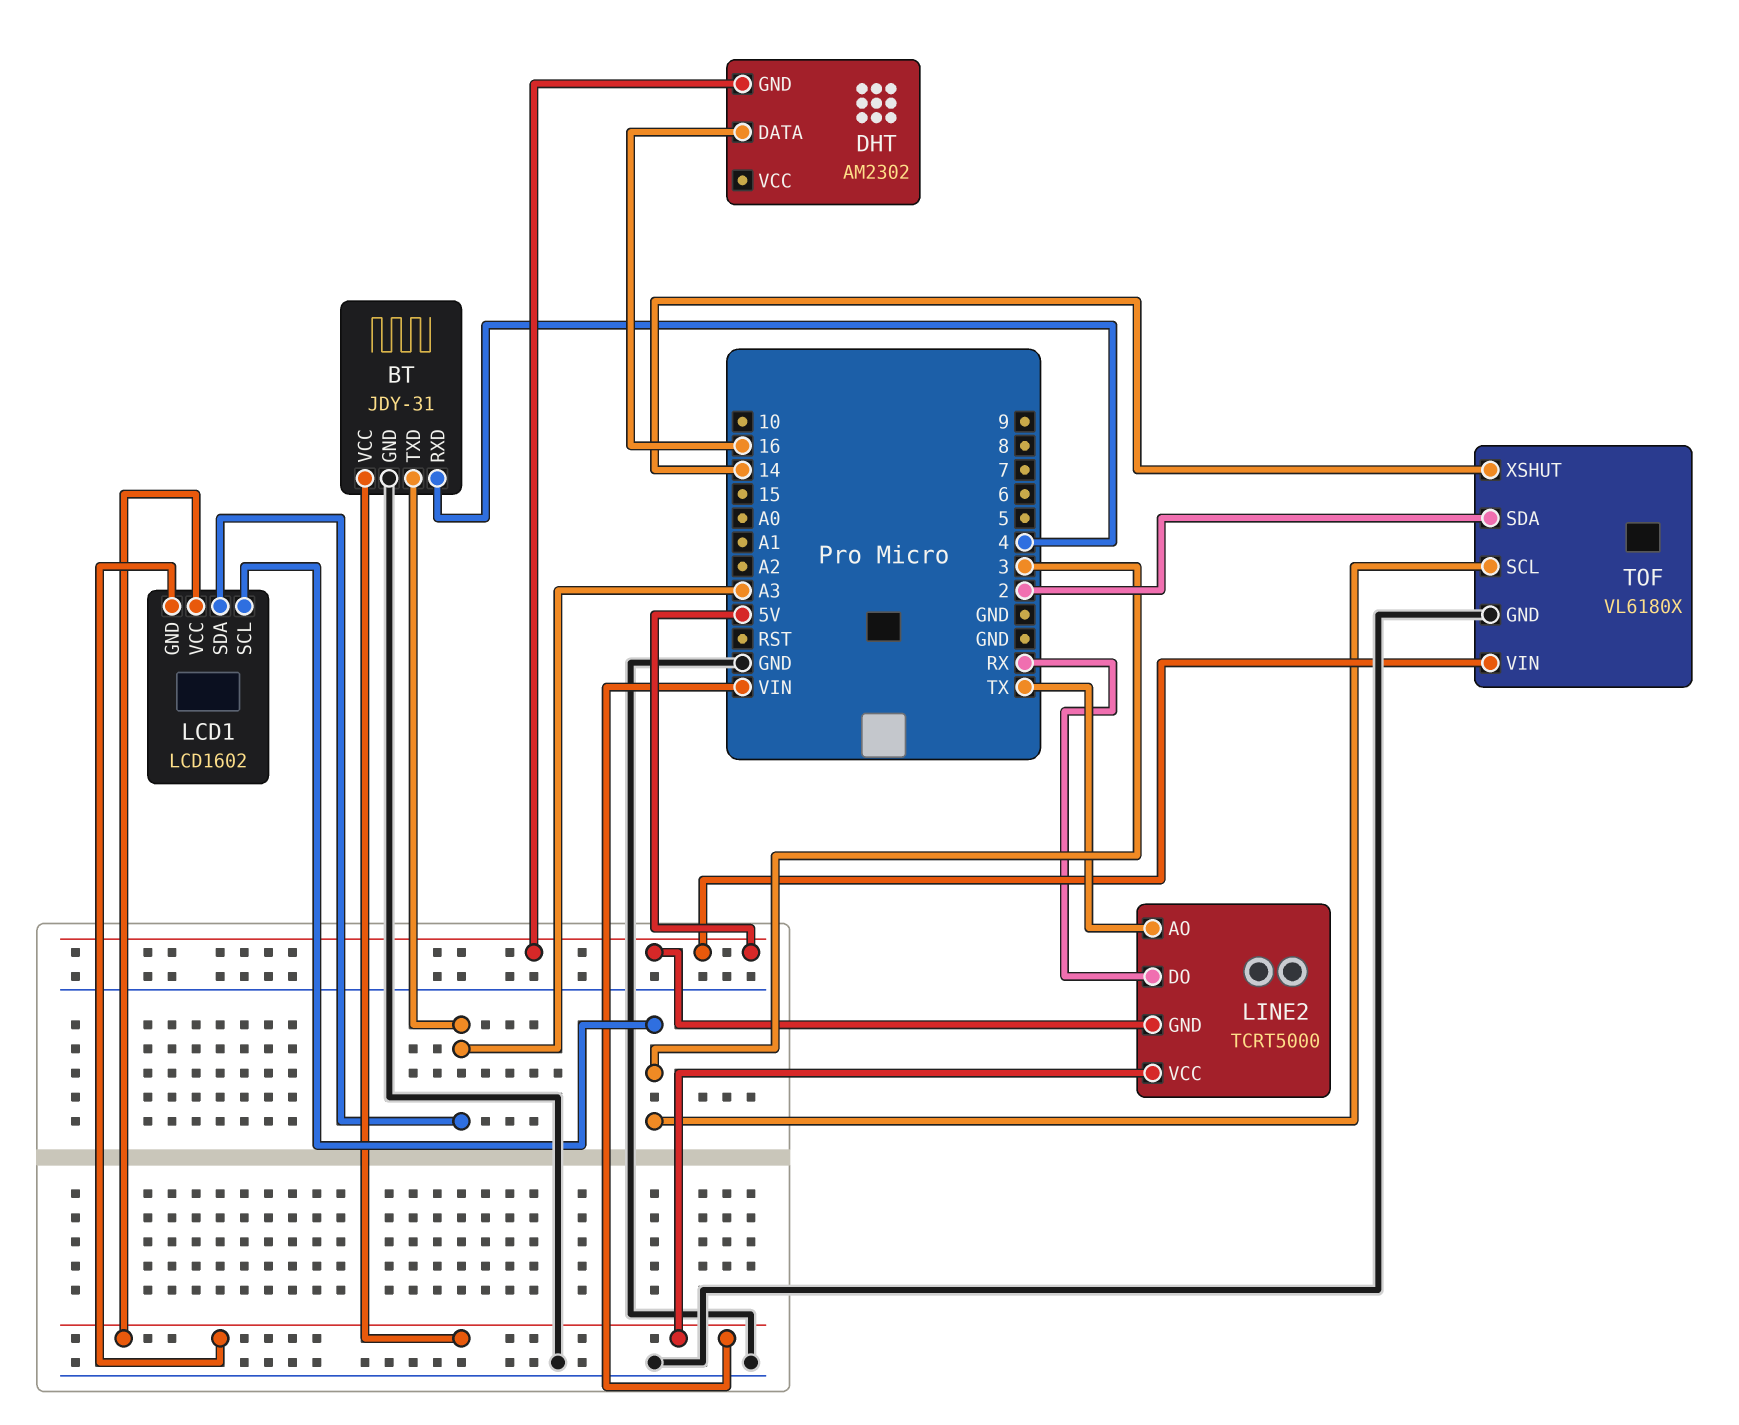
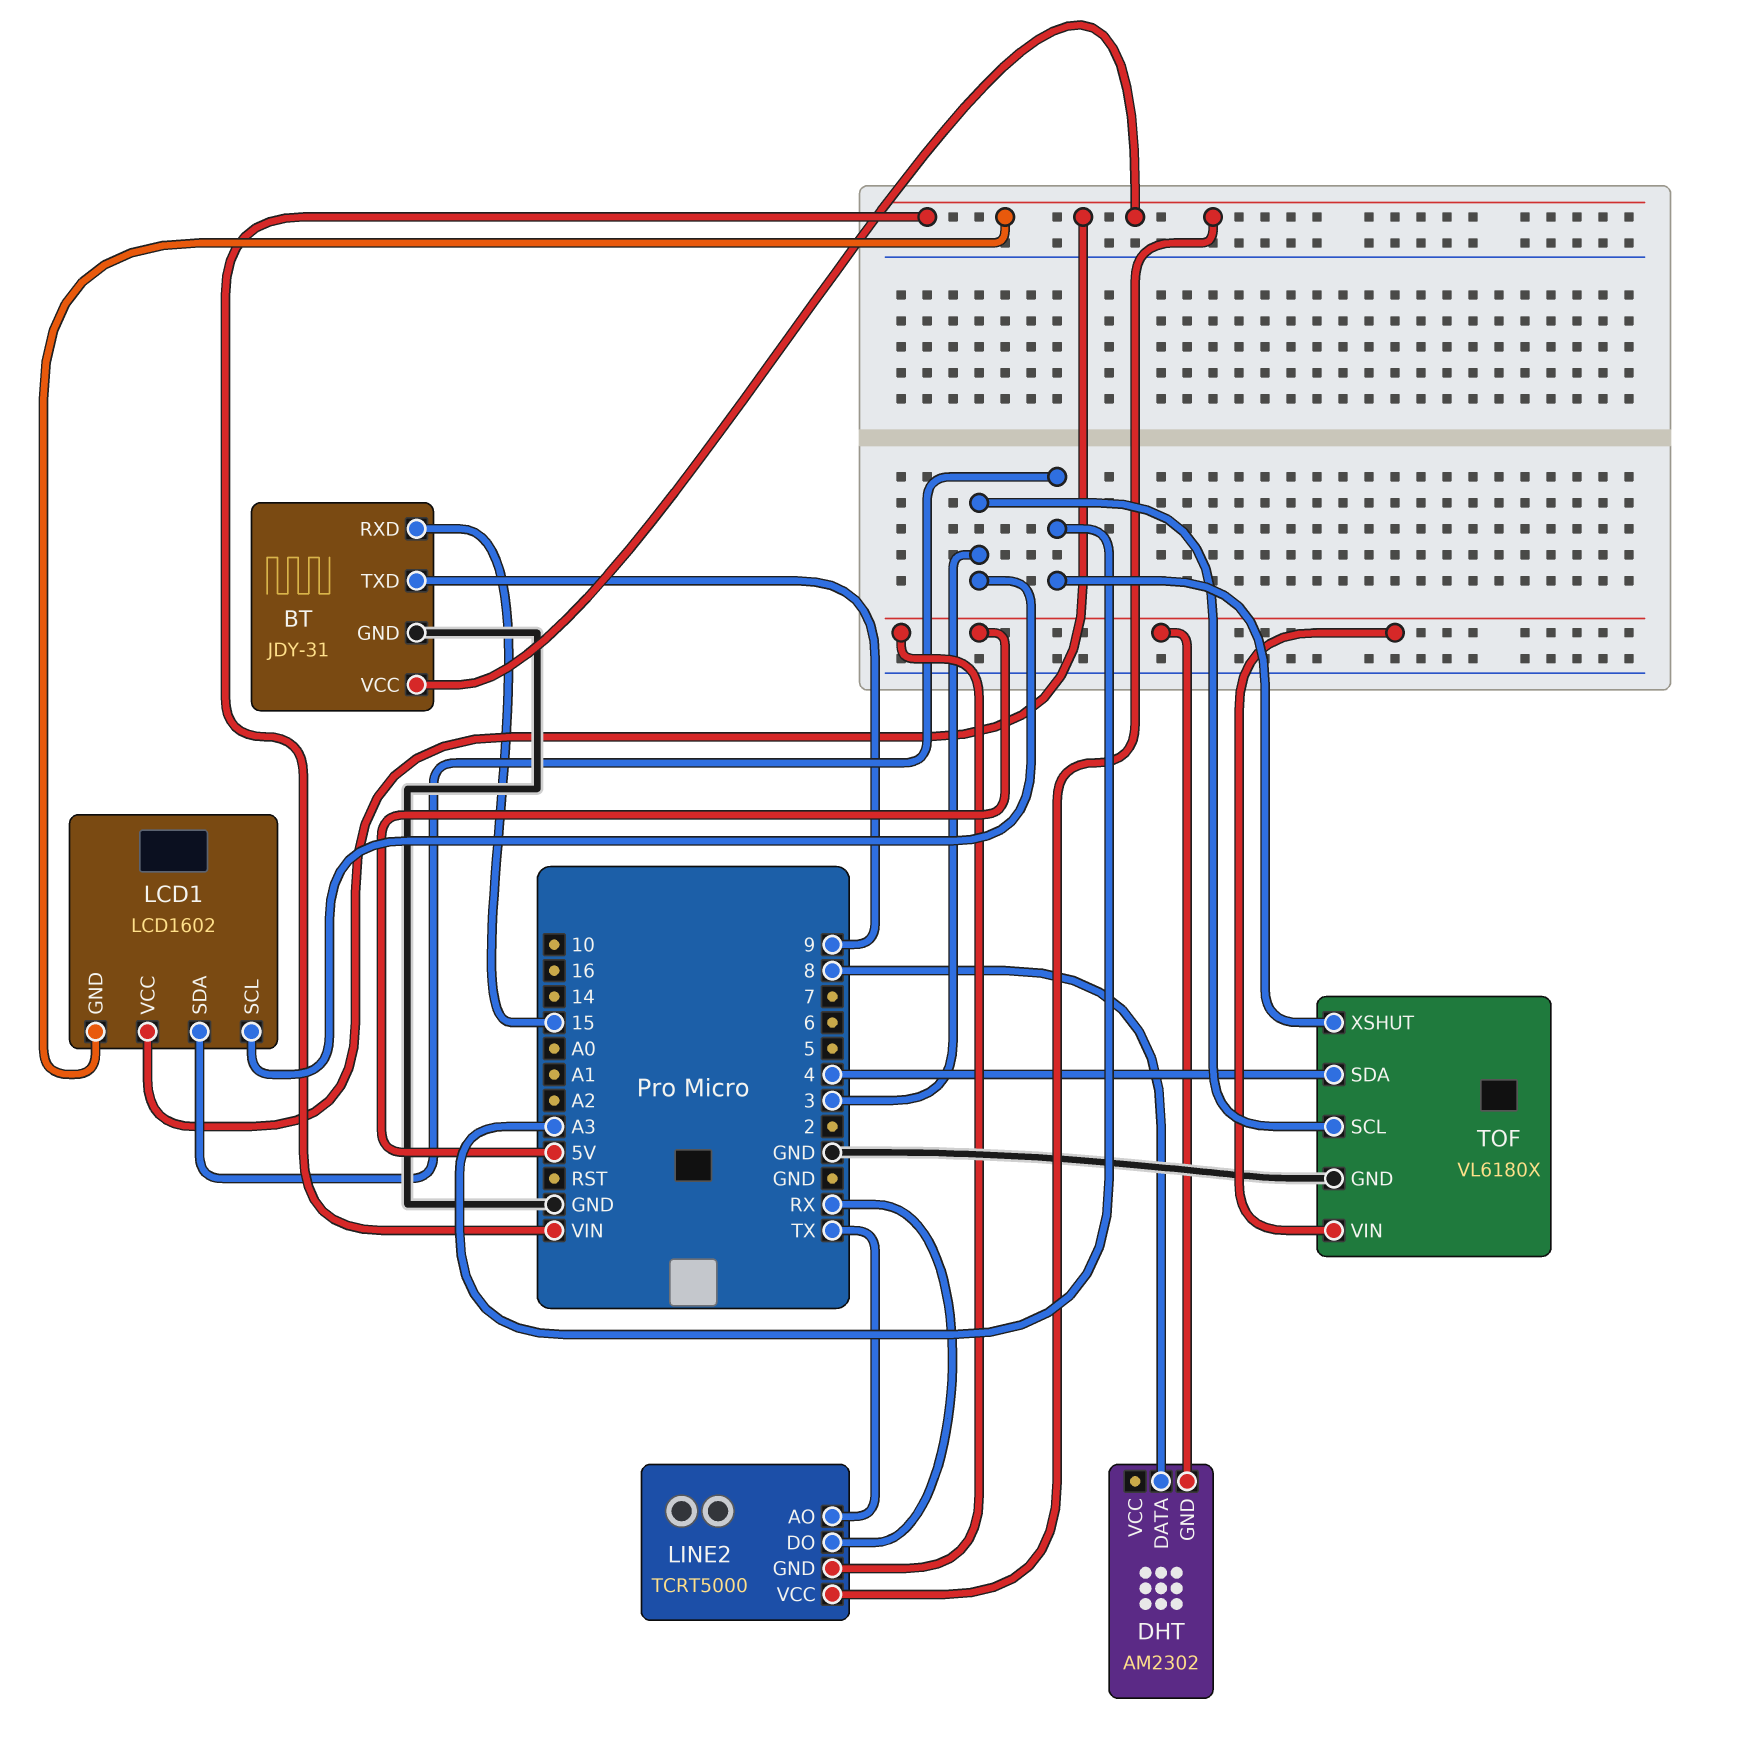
BT pin RXD: 4 -> 15
BT pin TXD: A3 -> 9
DHT pin DATA: 16 -> 8
TOF pin SDA: 2 -> 4
TOF pin XSHUT: 14 -> A3

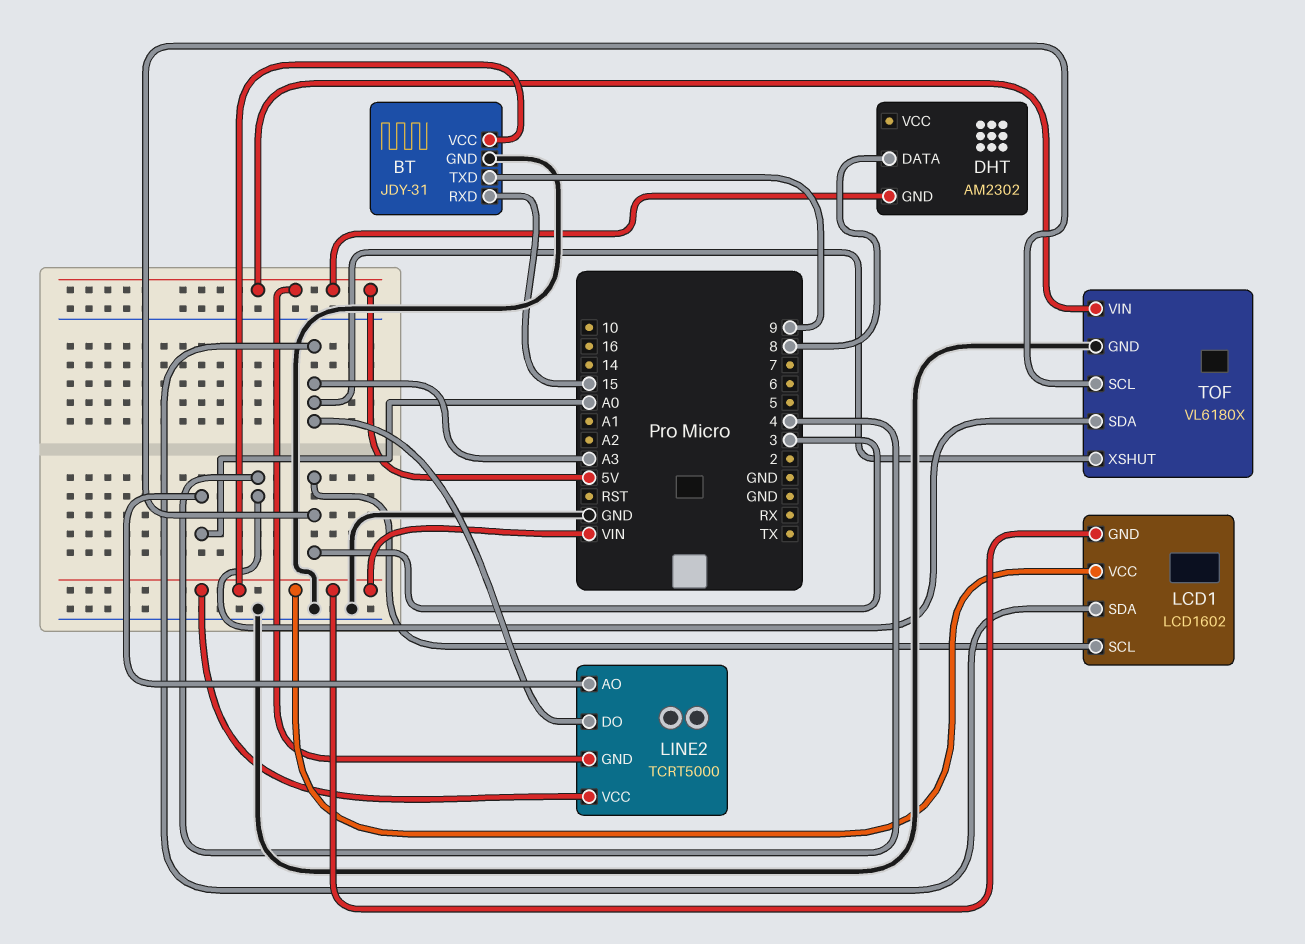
LINE2 pin AO: TX -> A0
LINE2 pin DO: RX -> A3

